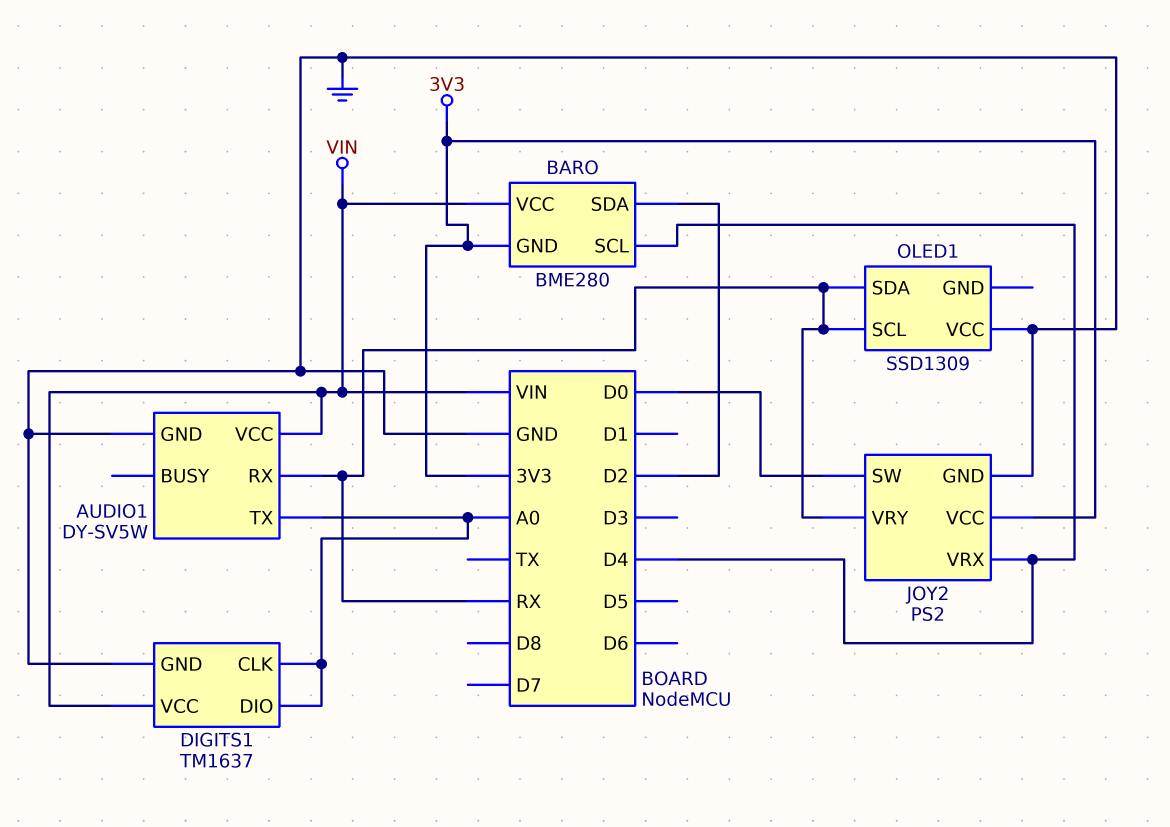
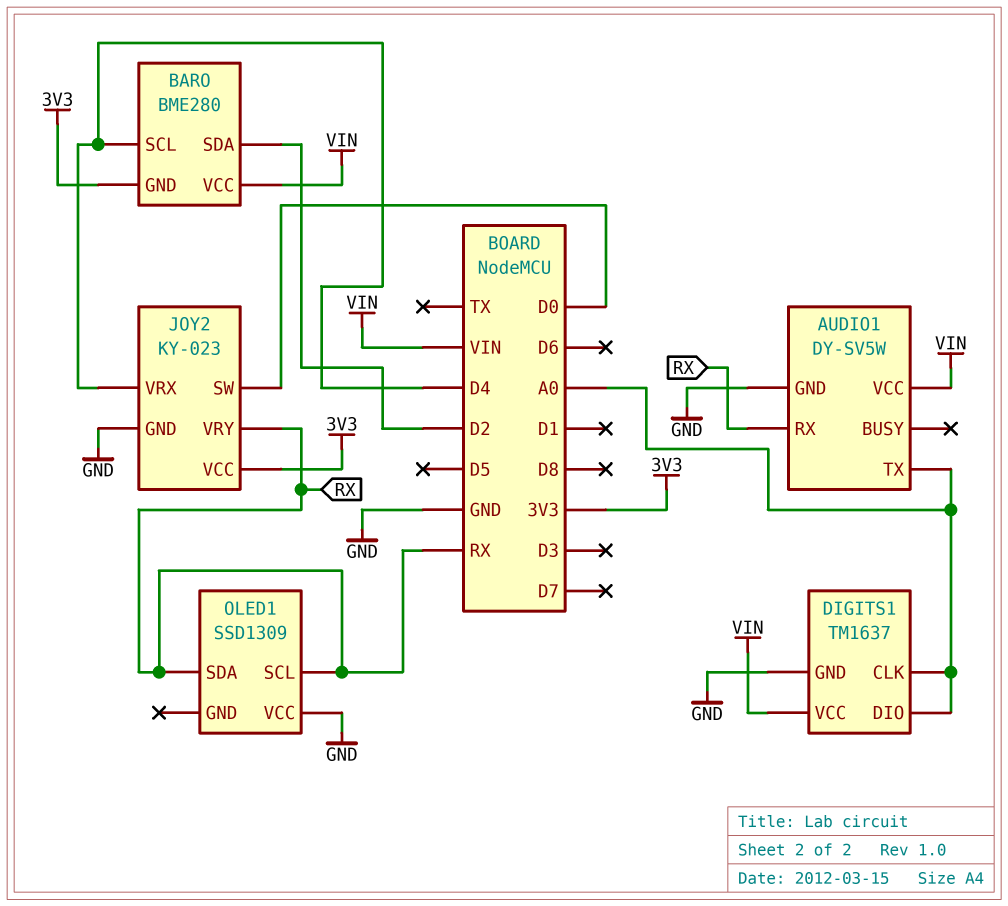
JOY2: PS2 -> KY-023

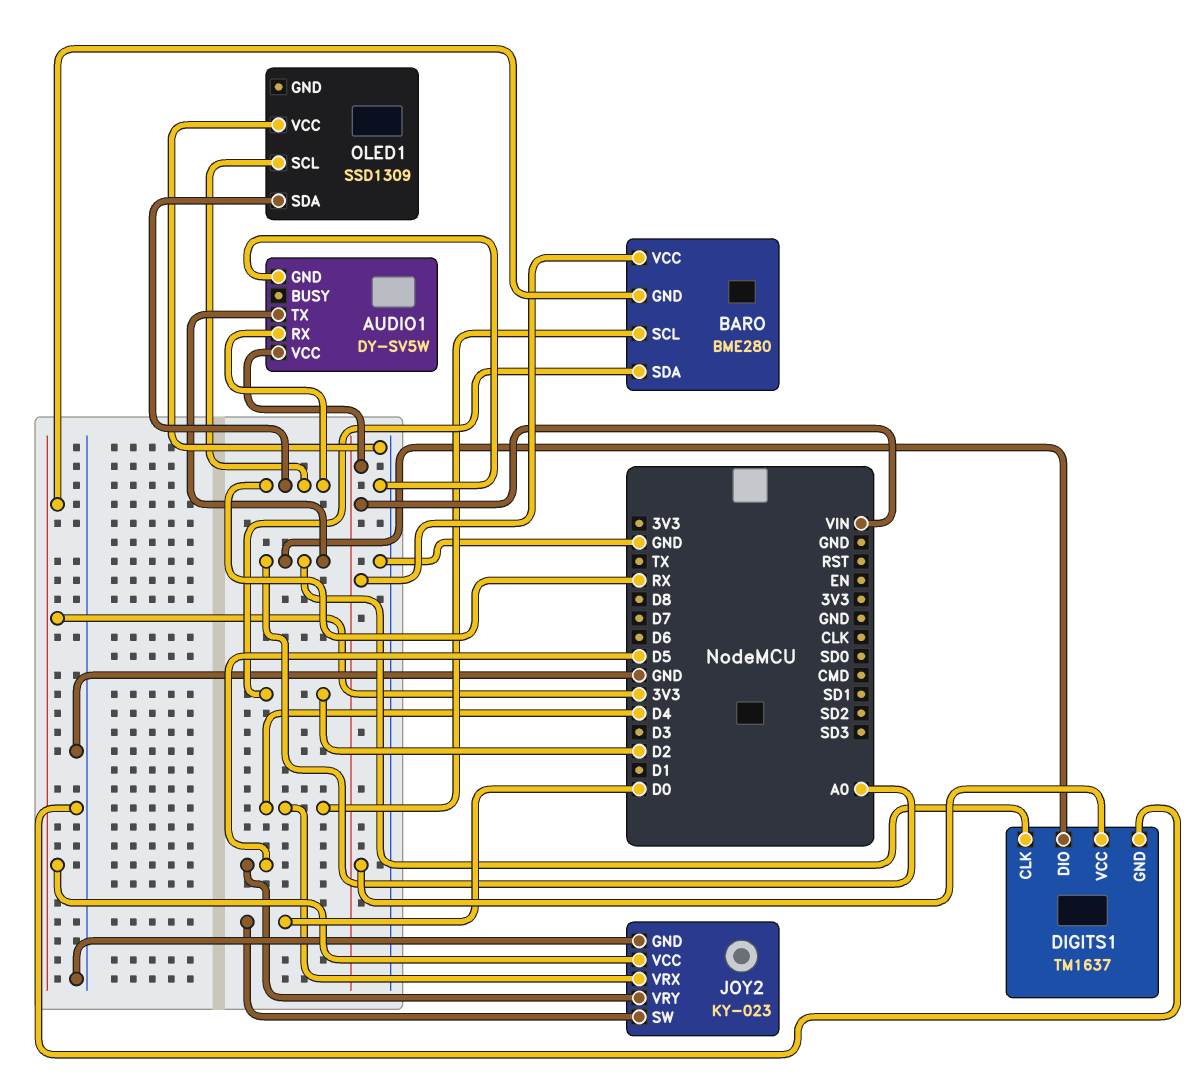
JOY2 pin VRY: RX -> D5

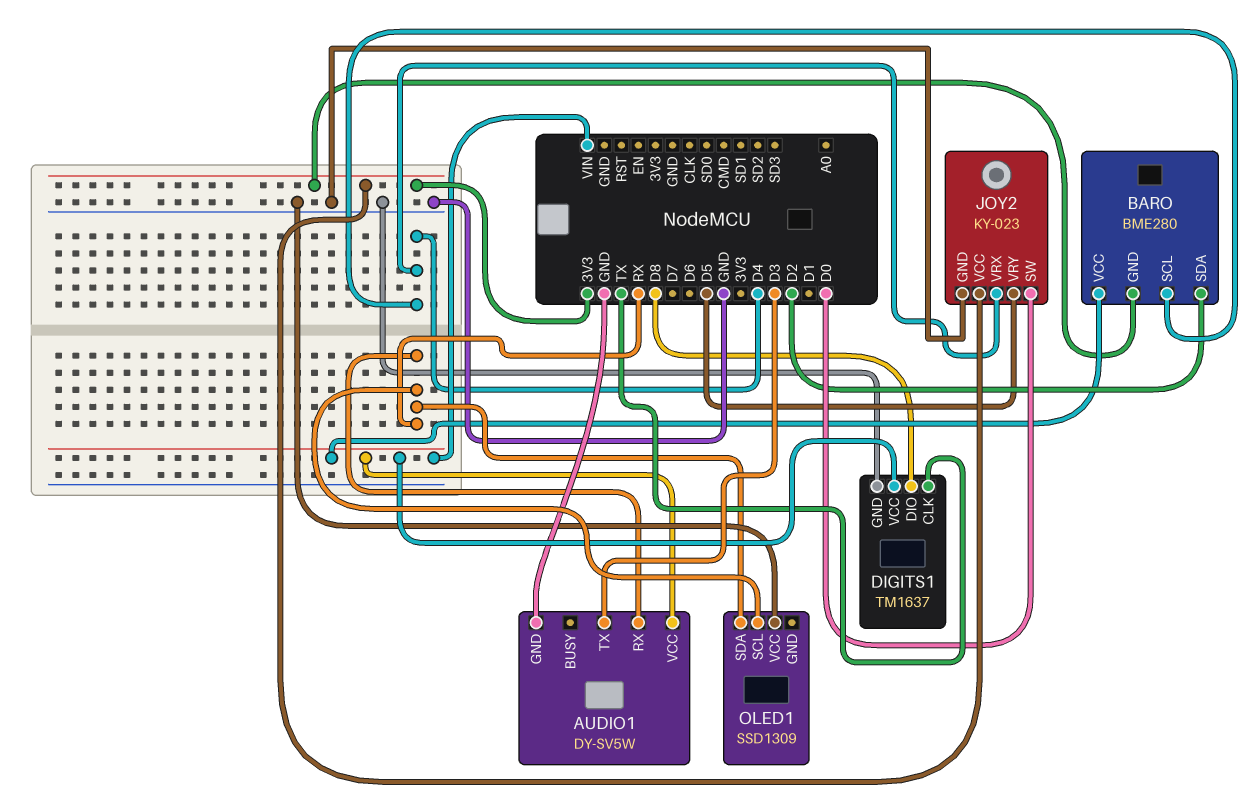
AUDIO1 pin TX: A0 -> D3
DIGITS1 pin CLK: A0 -> TX
DIGITS1 pin DIO: A0 -> D8

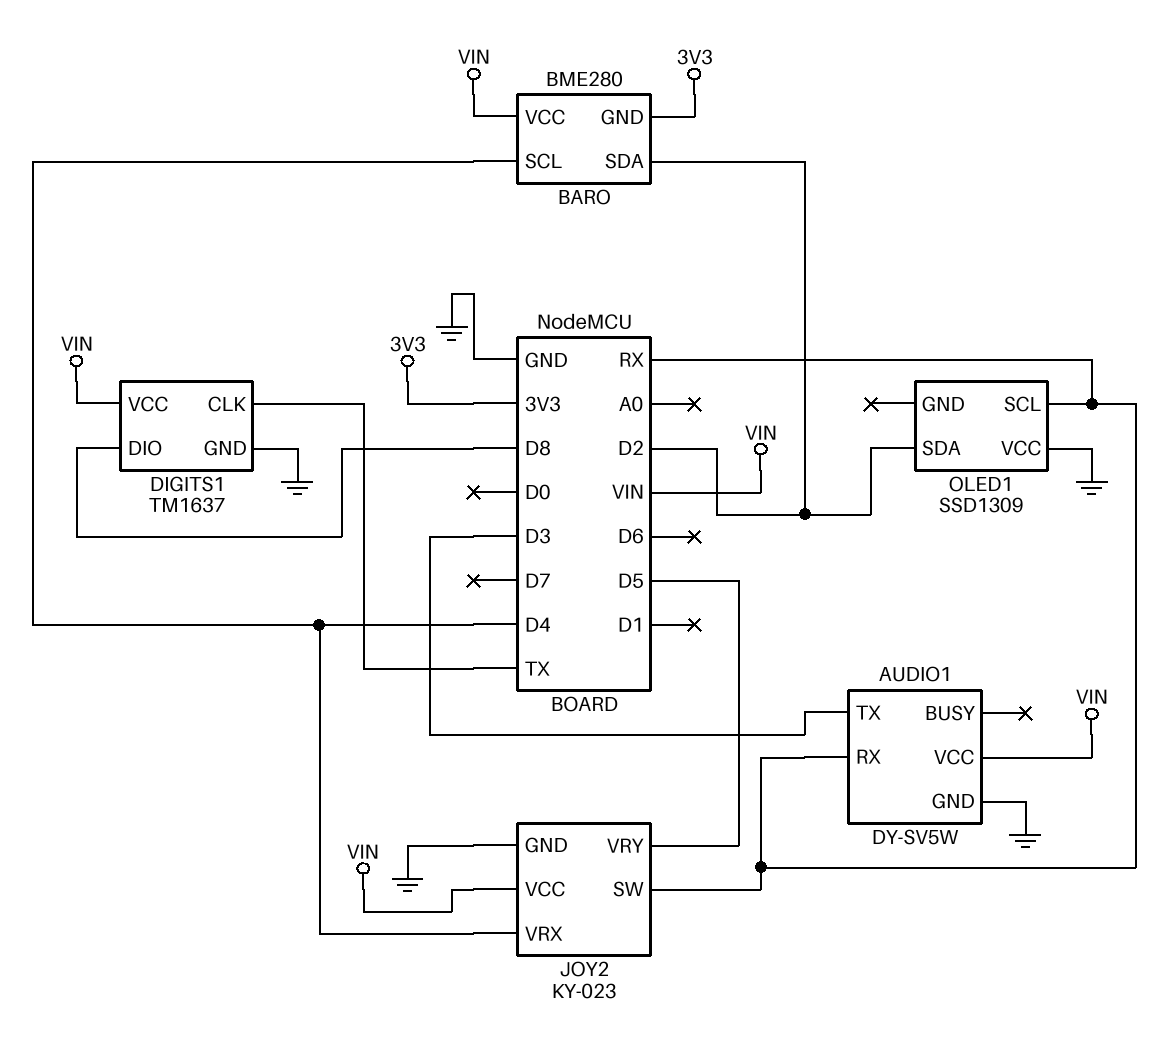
JOY2 pin SW: D0 -> RX
JOY2 pin VCC: 3V3 -> VIN
OLED1 pin SDA: RX -> D2

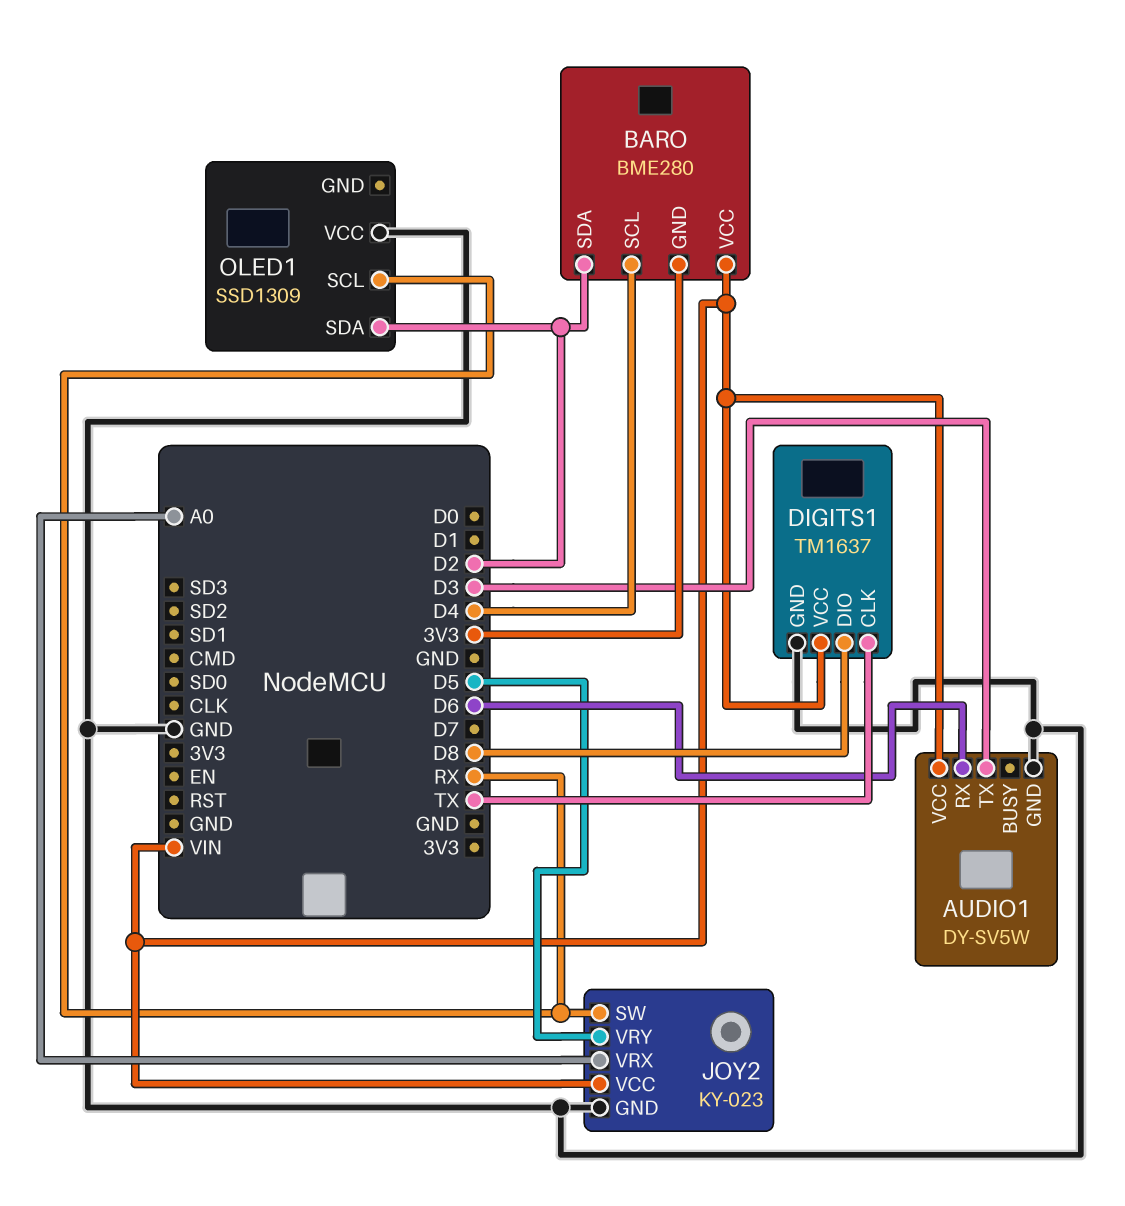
AUDIO1 pin RX: RX -> D6
JOY2 pin VRX: D4 -> A0

